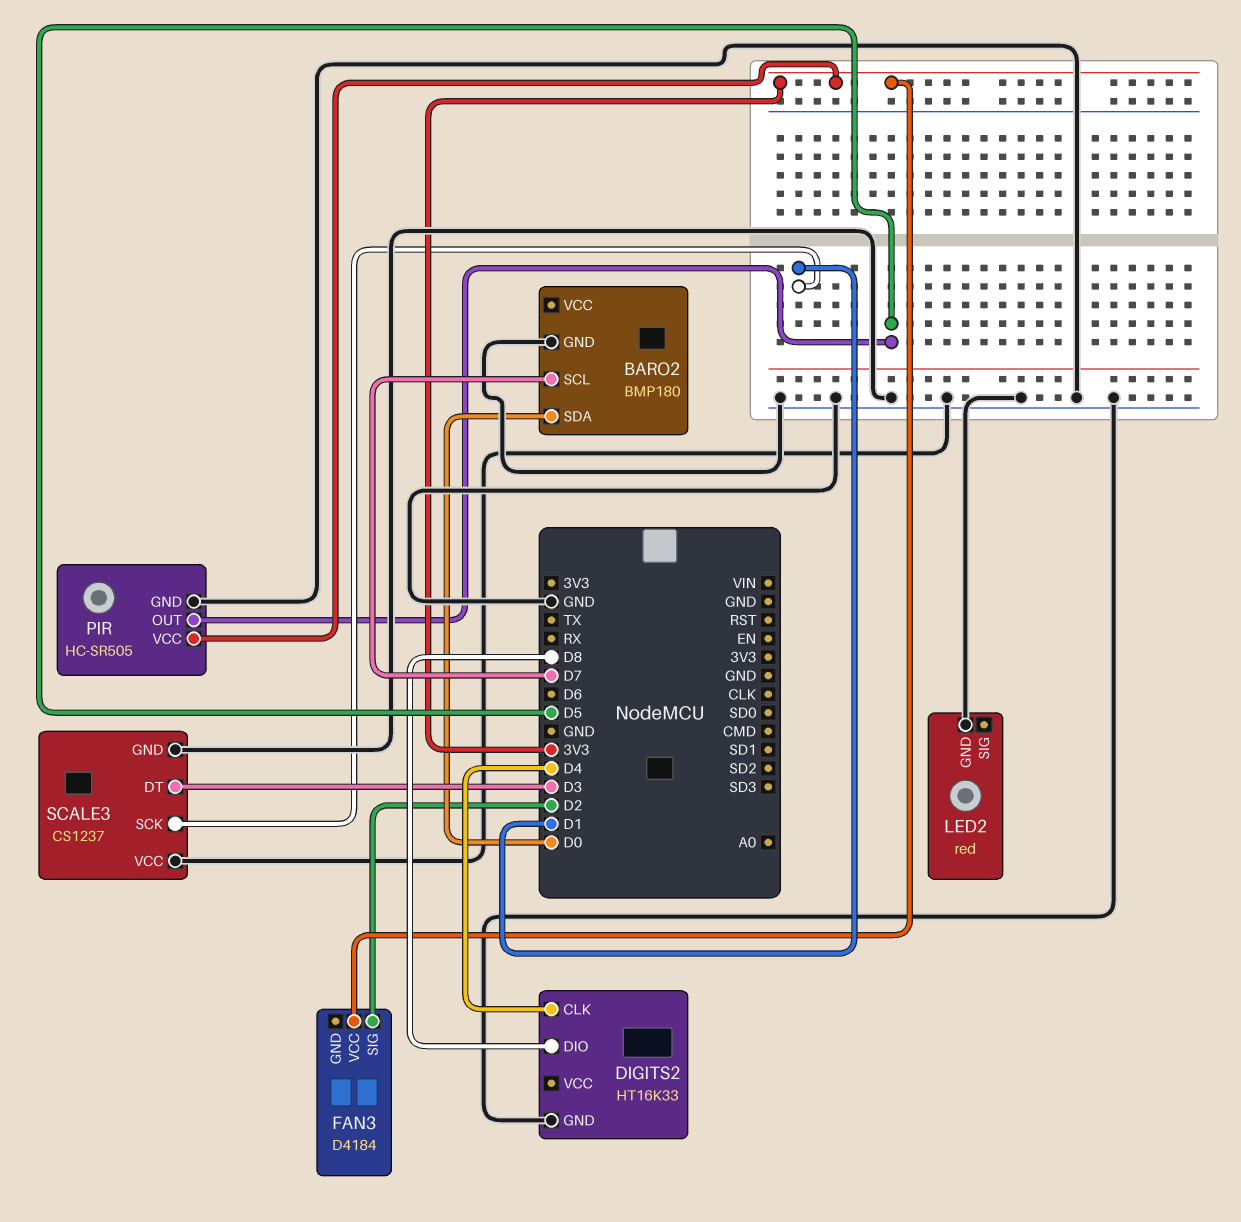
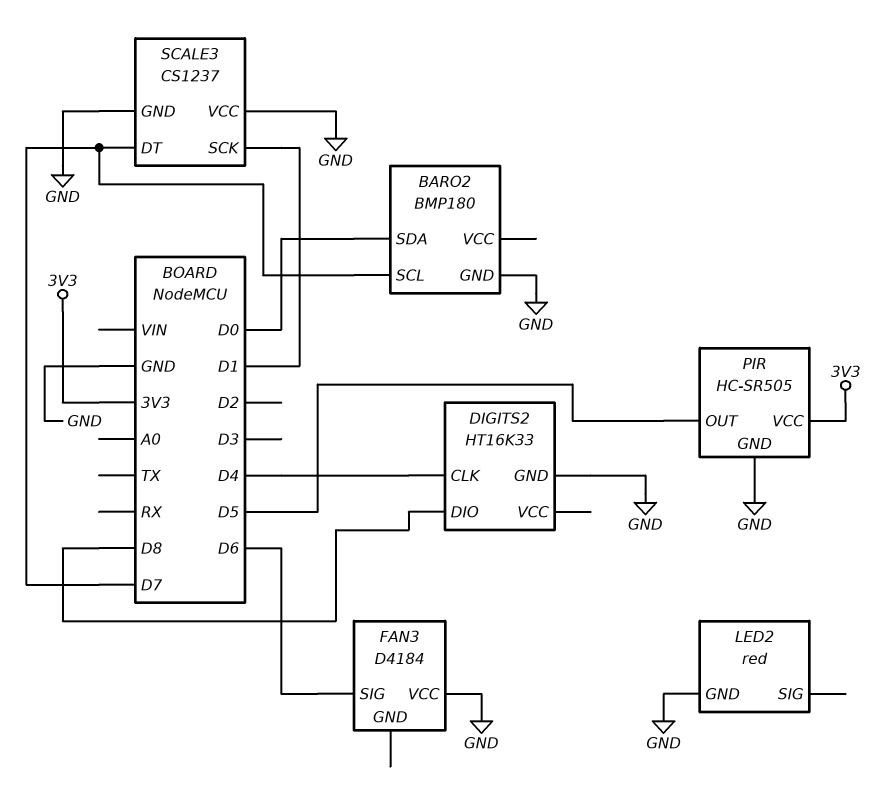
FAN3 pin SIG: D2 -> D6
FAN3 pin VCC: 3V3 -> GND
SCALE3 pin DT: D3 -> D7

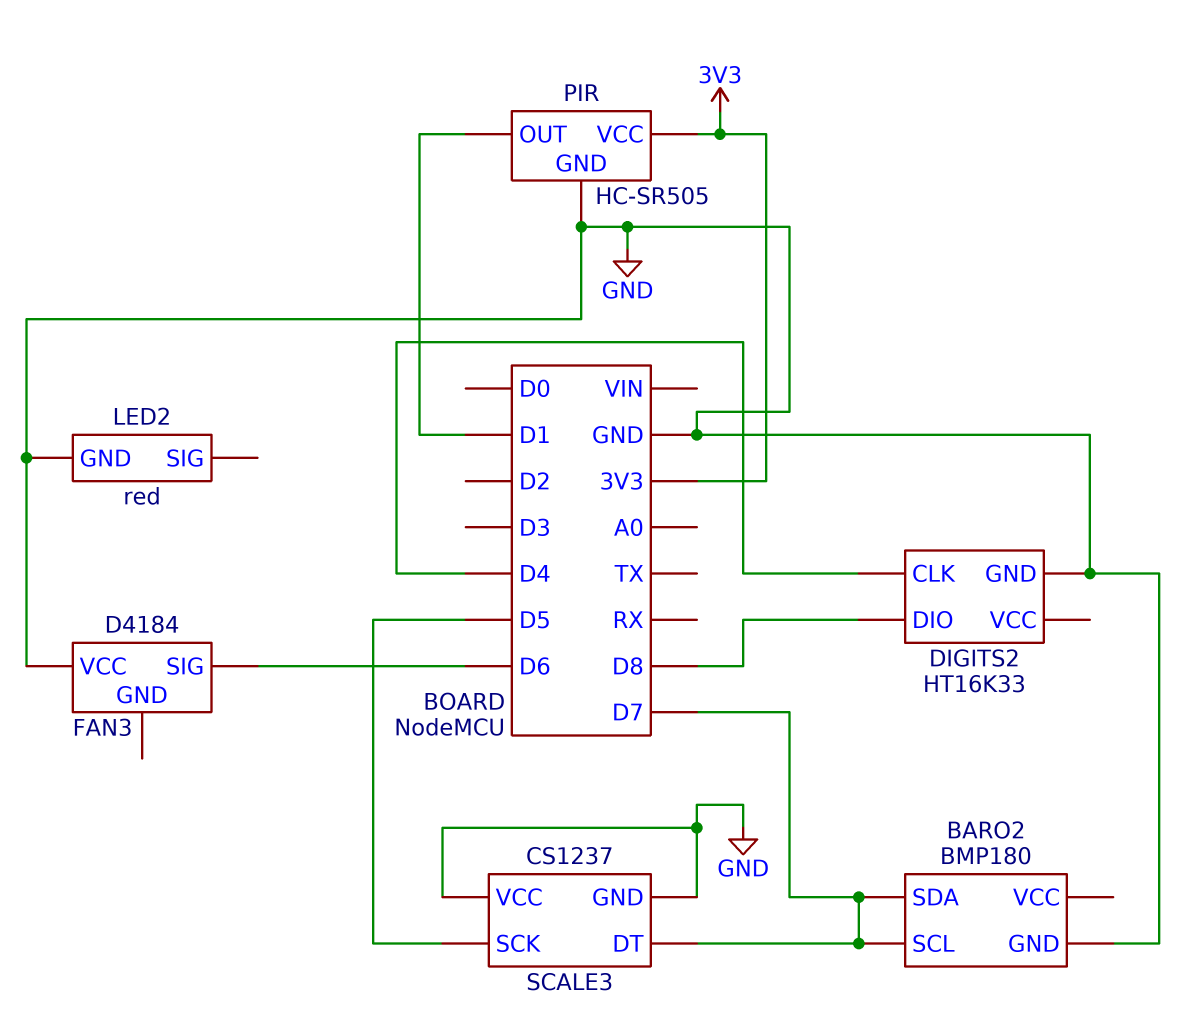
BARO2 pin SDA: D0 -> D7
PIR pin OUT: D5 -> D1
SCALE3 pin SCK: D1 -> D5

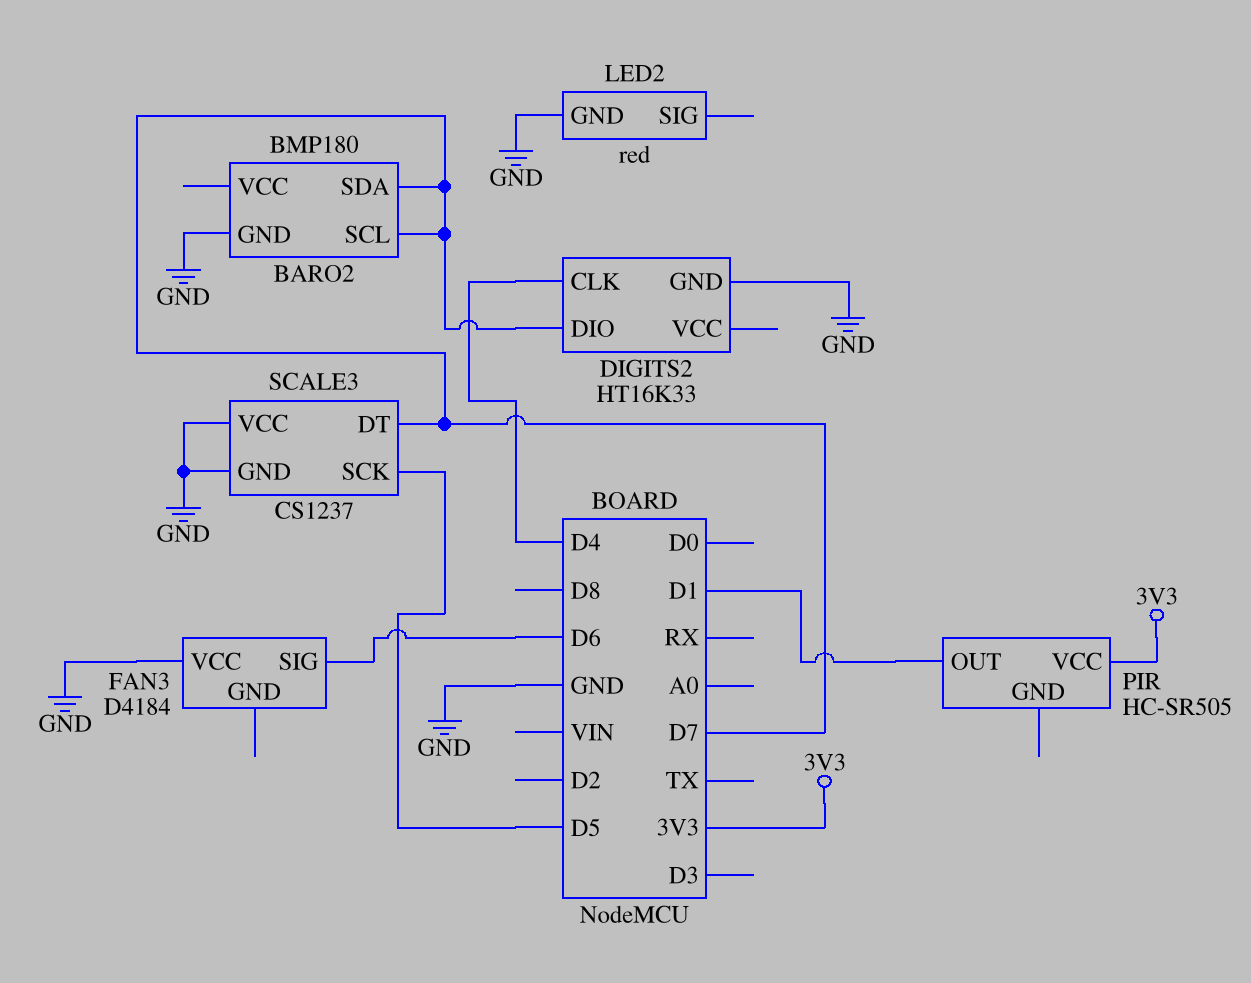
DIGITS2 pin DIO: D8 -> D7
PIR pin GND: GND -> none

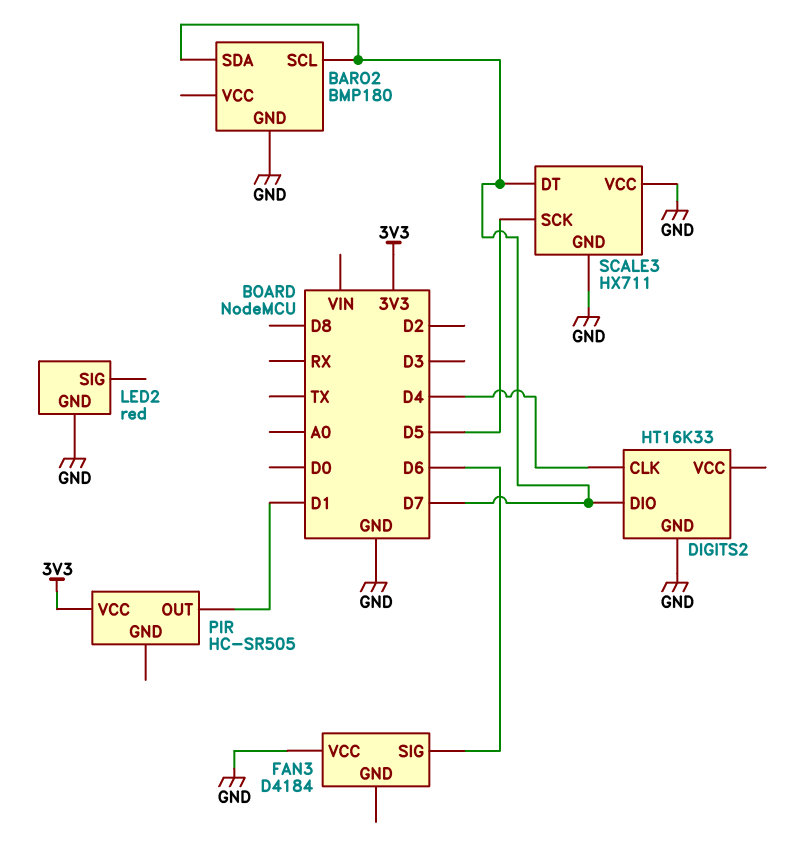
SCALE3: CS1237 -> HX711

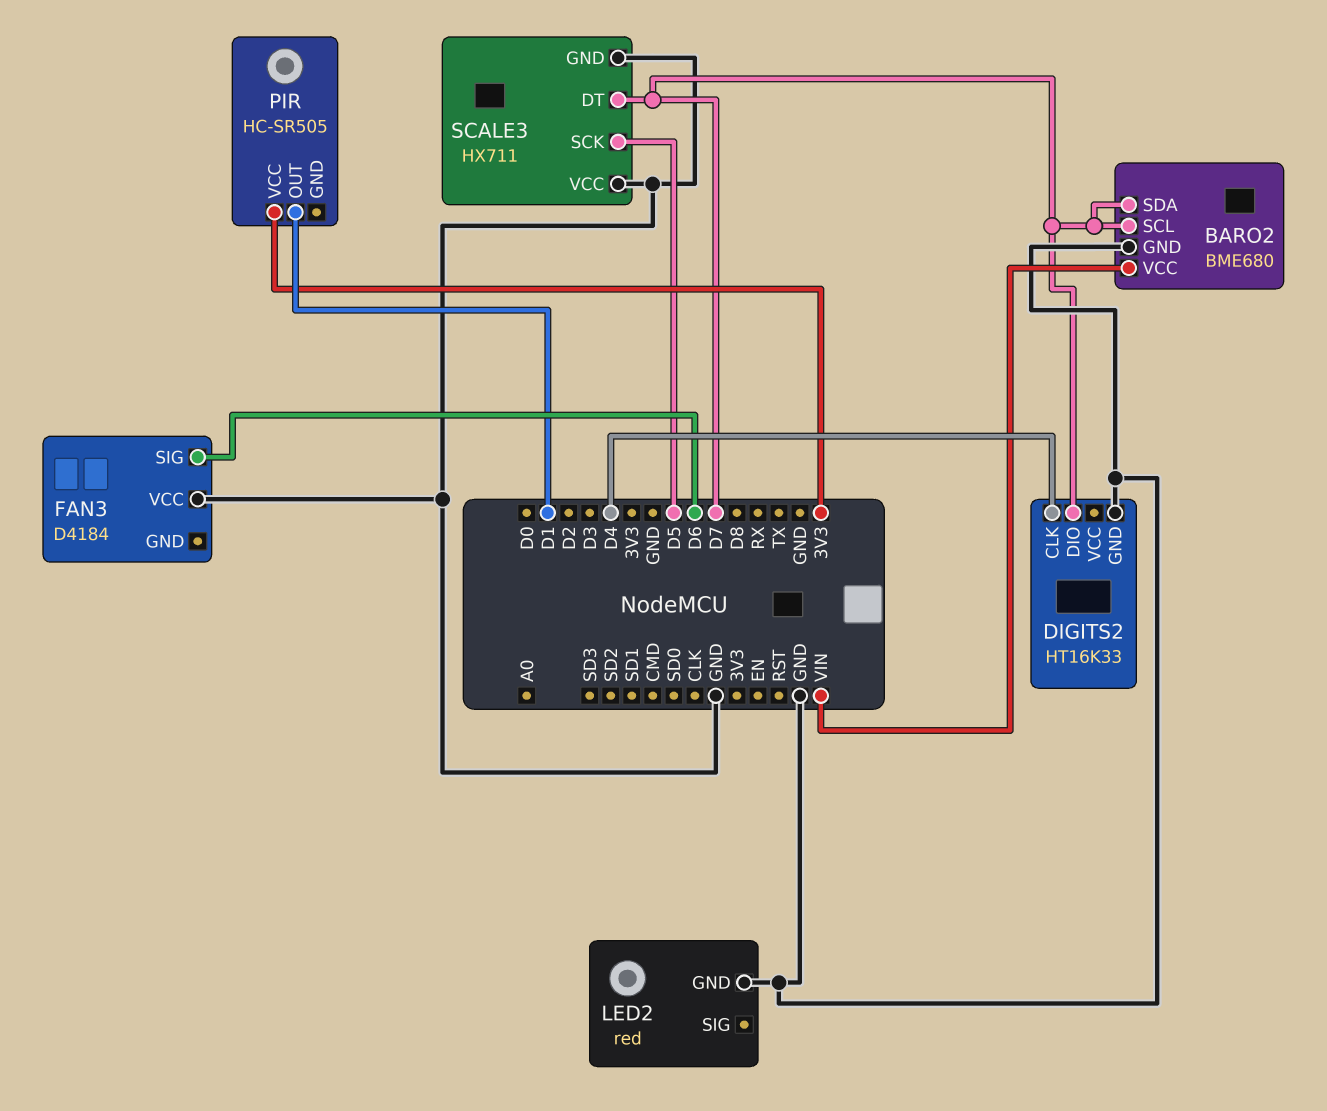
BARO2: BMP180 -> BME680
BARO2 pin VCC: none -> VIN

